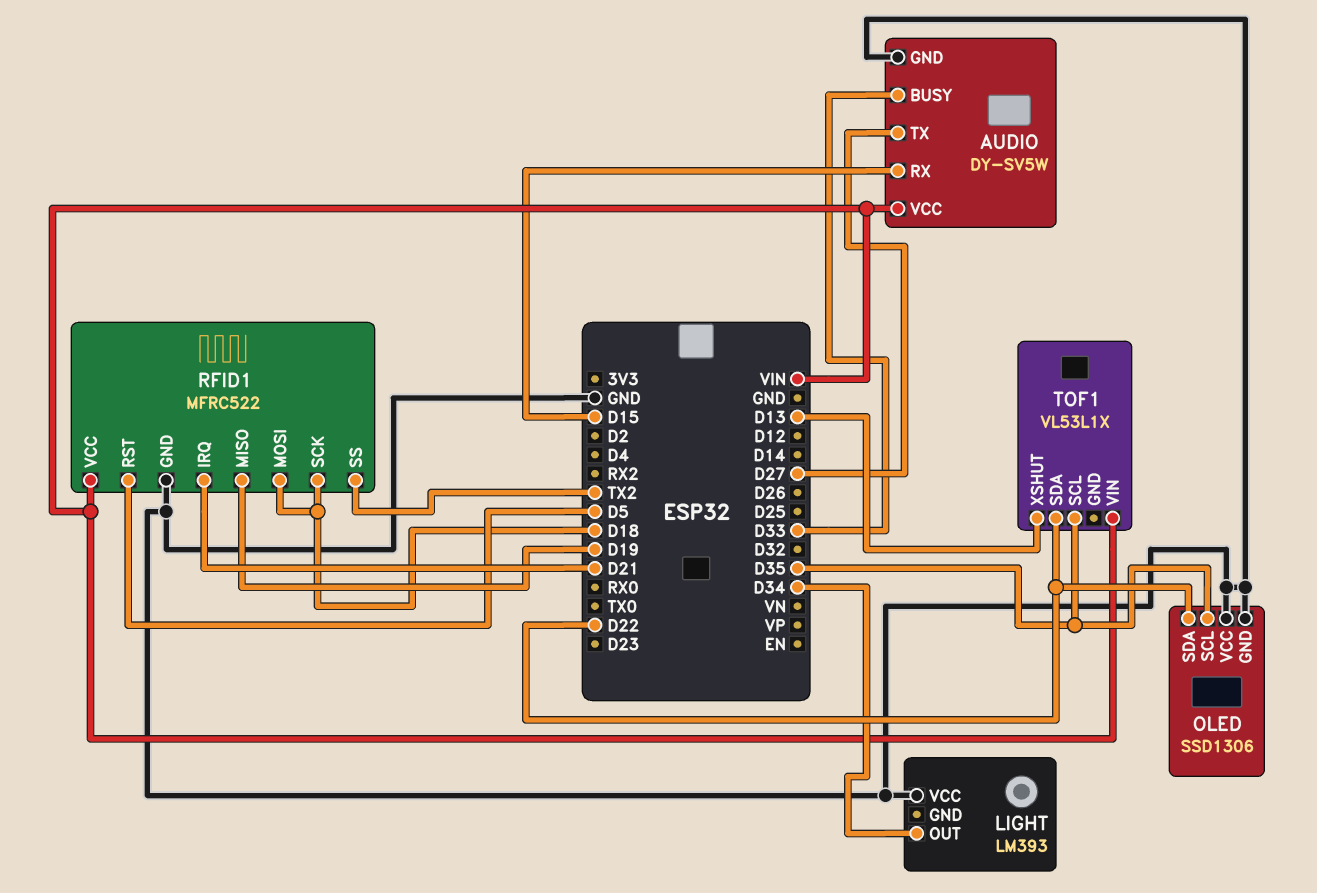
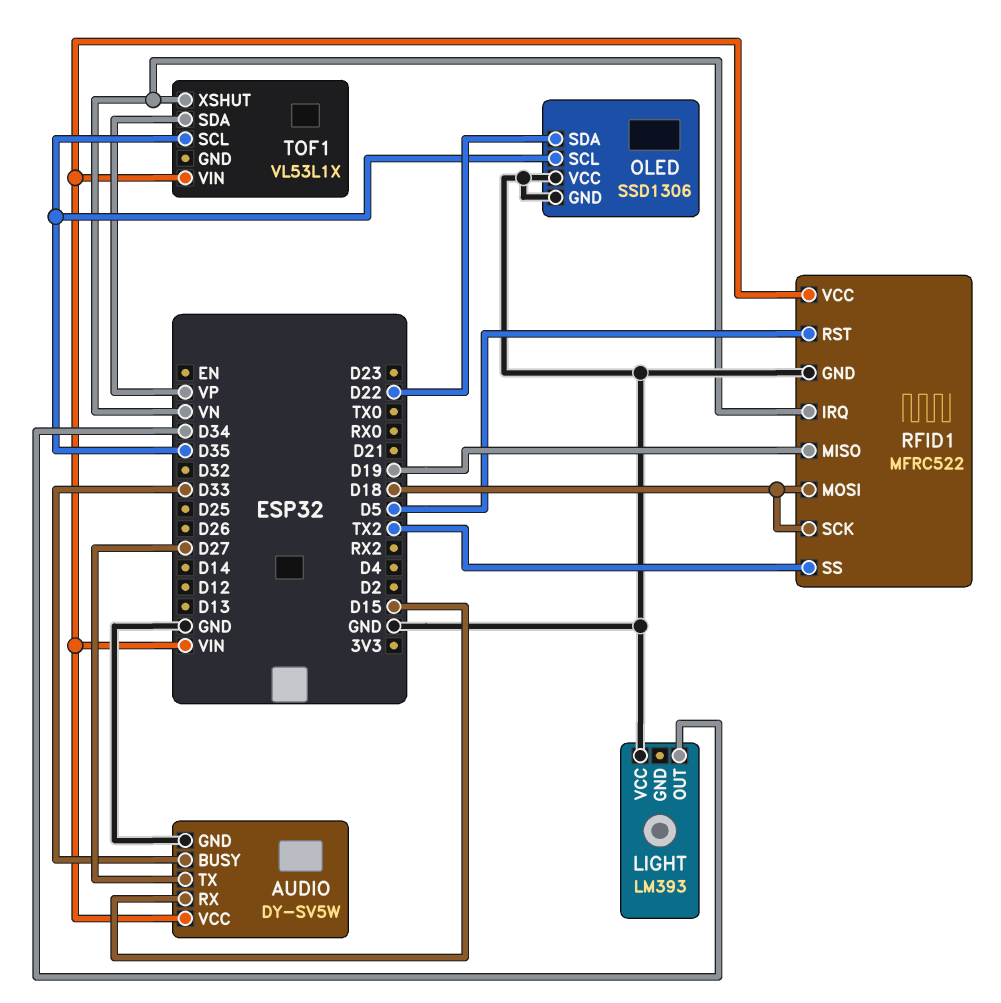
RFID1 pin IRQ: D21 -> VN
TOF1 pin SDA: D22 -> VP
TOF1 pin XSHUT: D13 -> VN

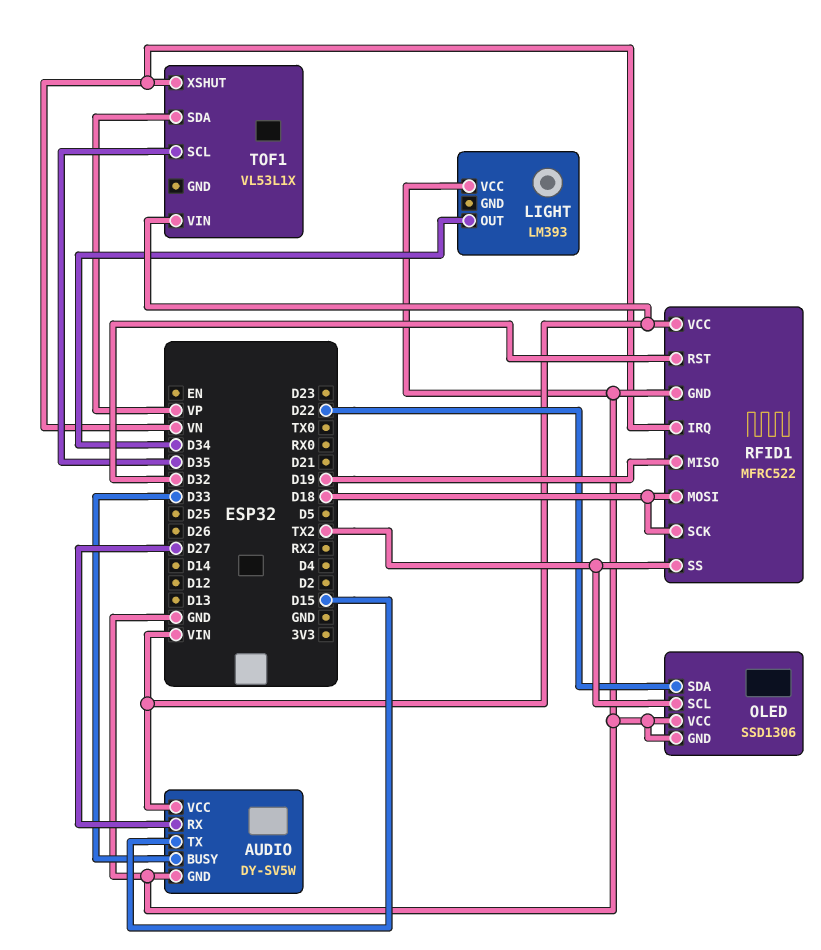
AUDIO pin RX: D15 -> D27
AUDIO pin TX: D27 -> D15
OLED pin SCL: D35 -> TX2
RFID1 pin RST: D5 -> D32

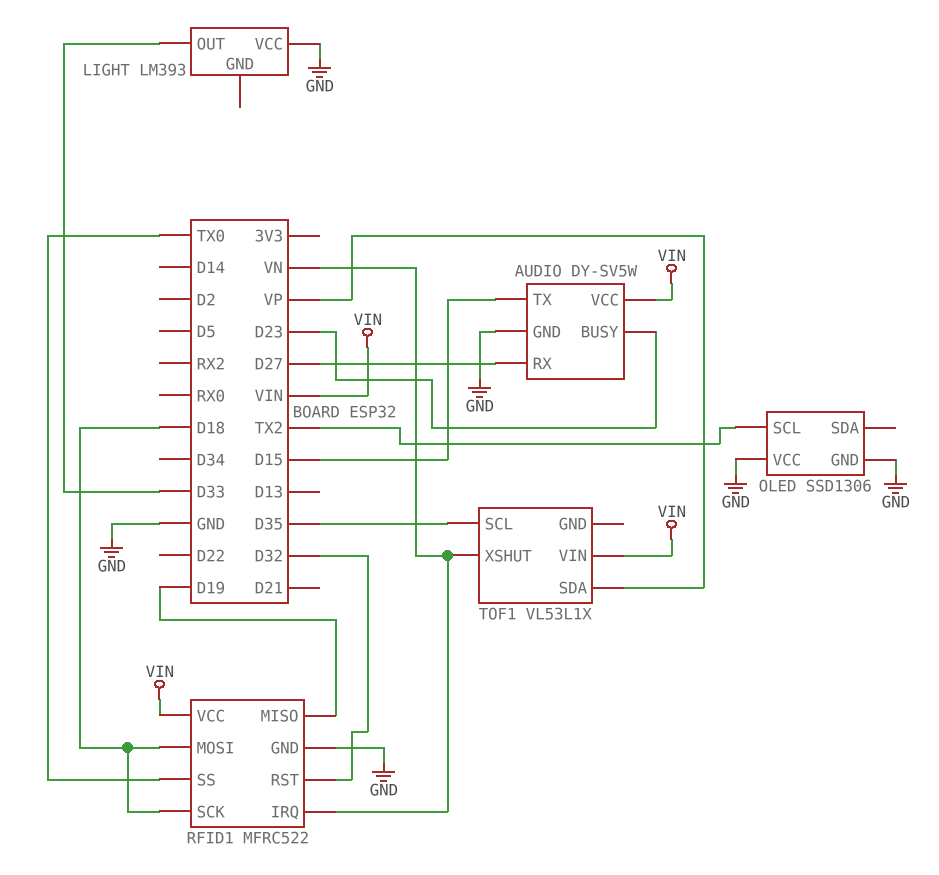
AUDIO pin BUSY: D33 -> D23
LIGHT pin OUT: D34 -> D33
OLED pin SDA: D22 -> none
RFID1 pin SS: TX2 -> TX0

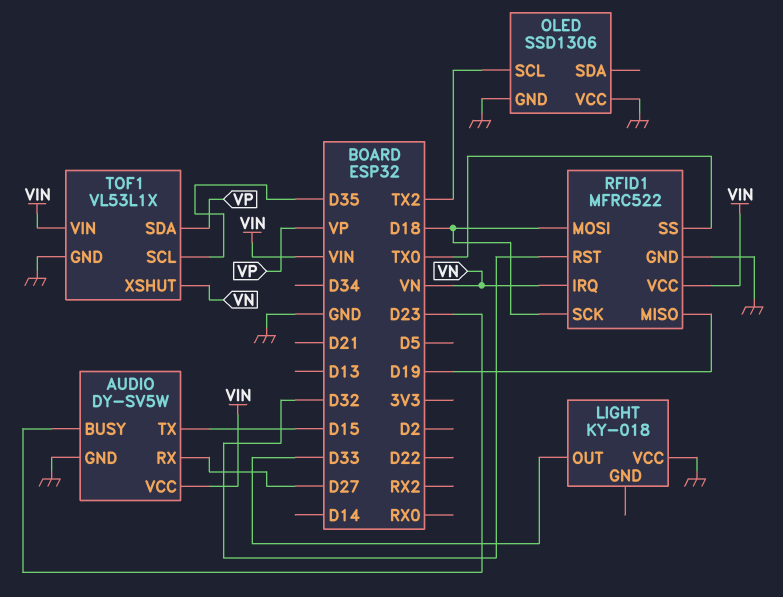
LIGHT: LM393 -> KY-018
TOF1 pin GND: none -> GND

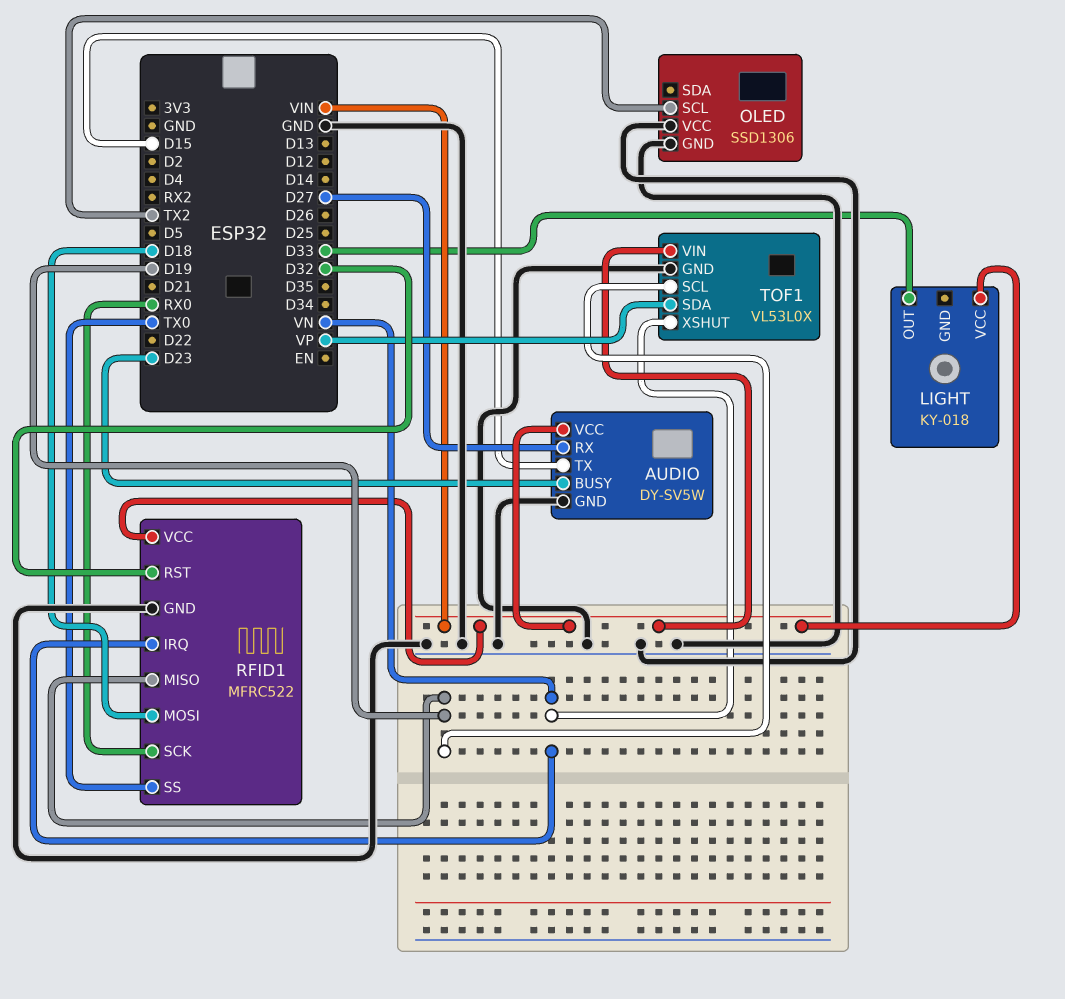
LIGHT pin VCC: GND -> VIN
RFID1 pin SCK: D18 -> RX0
TOF1: VL53L1X -> VL53L0X
TOF1 pin SCL: D35 -> D19

